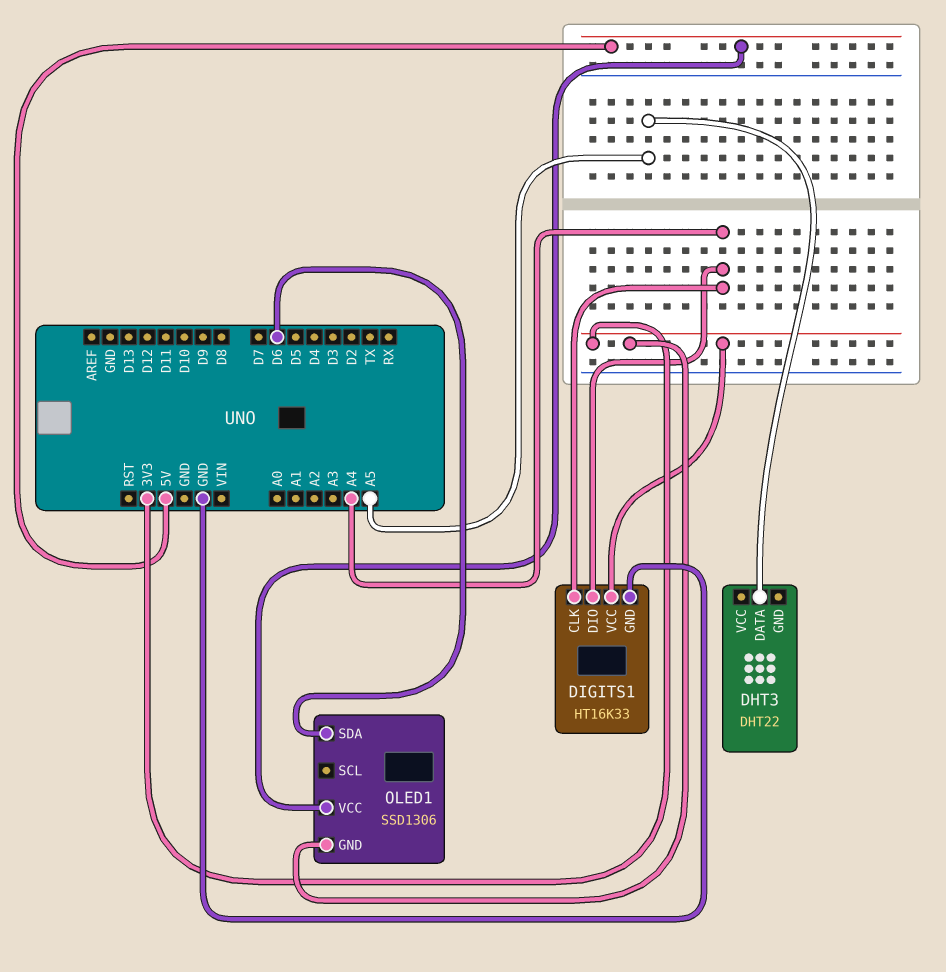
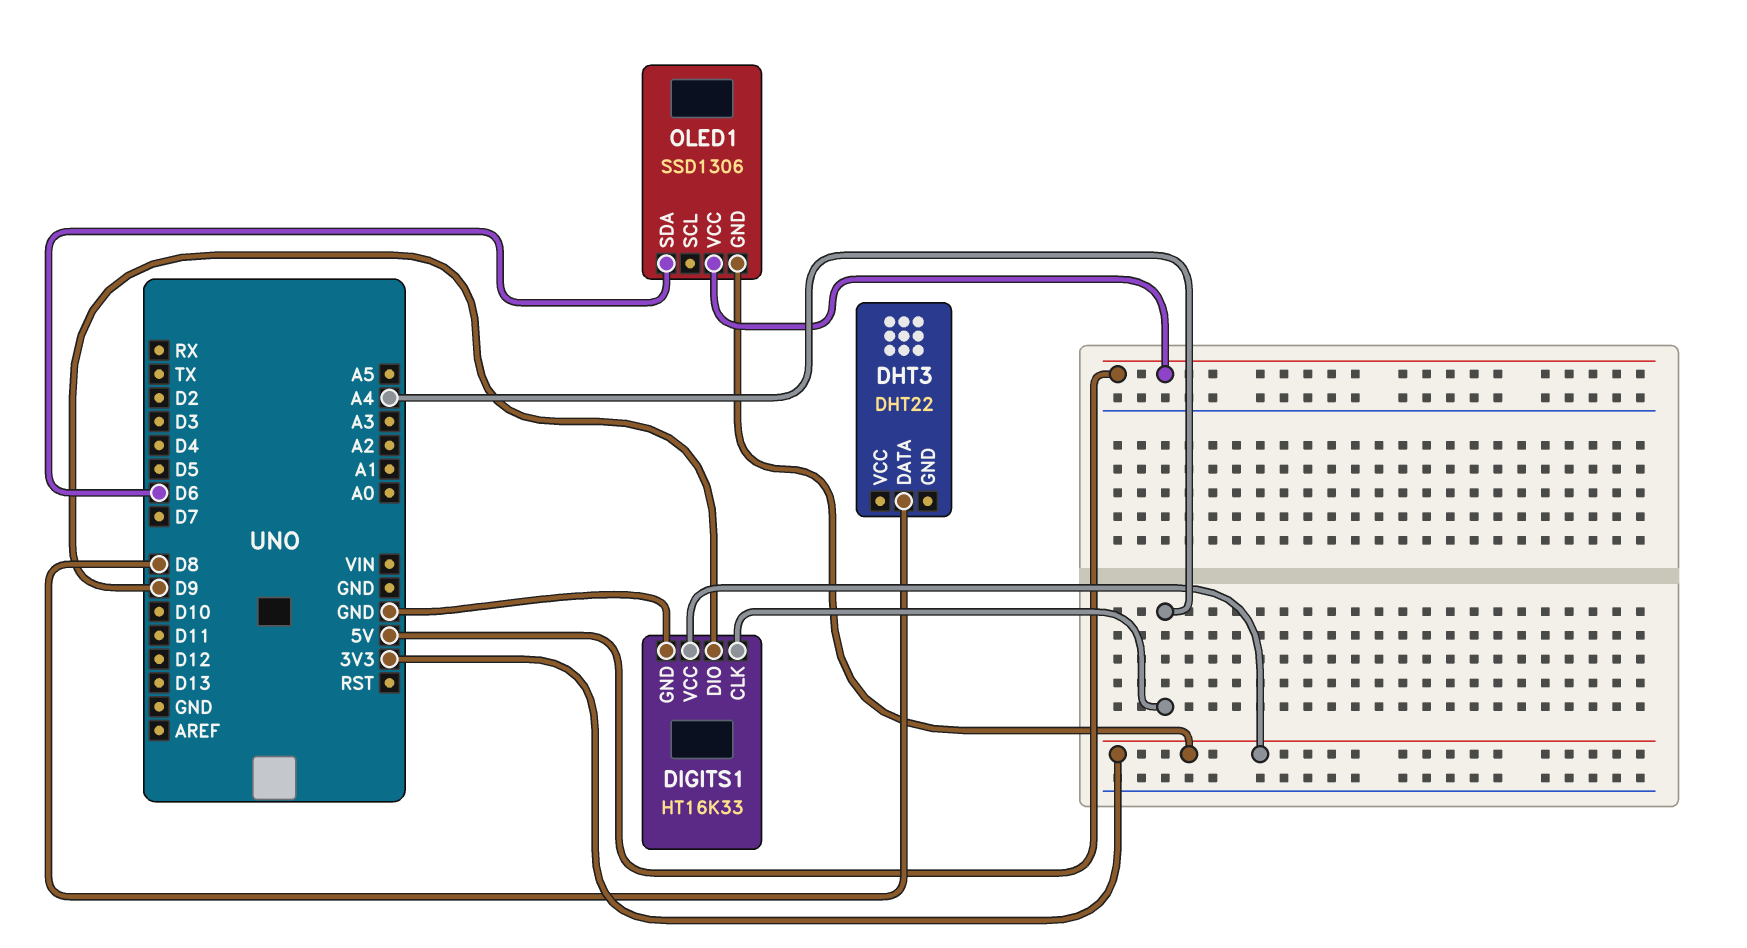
DHT3 pin DATA: A5 -> D8
DIGITS1 pin DIO: A4 -> D9

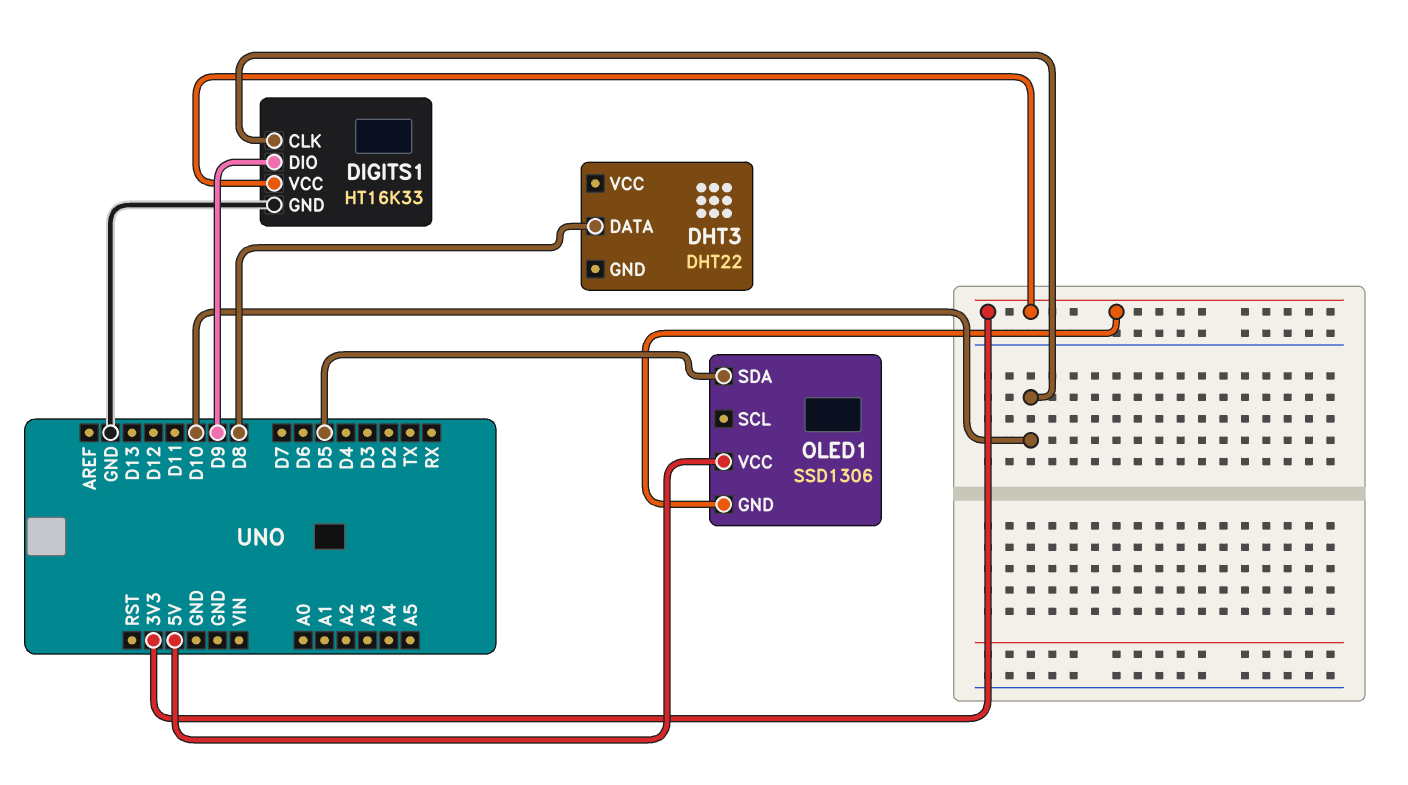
DIGITS1 pin CLK: A4 -> D10
OLED1 pin SDA: D6 -> D5

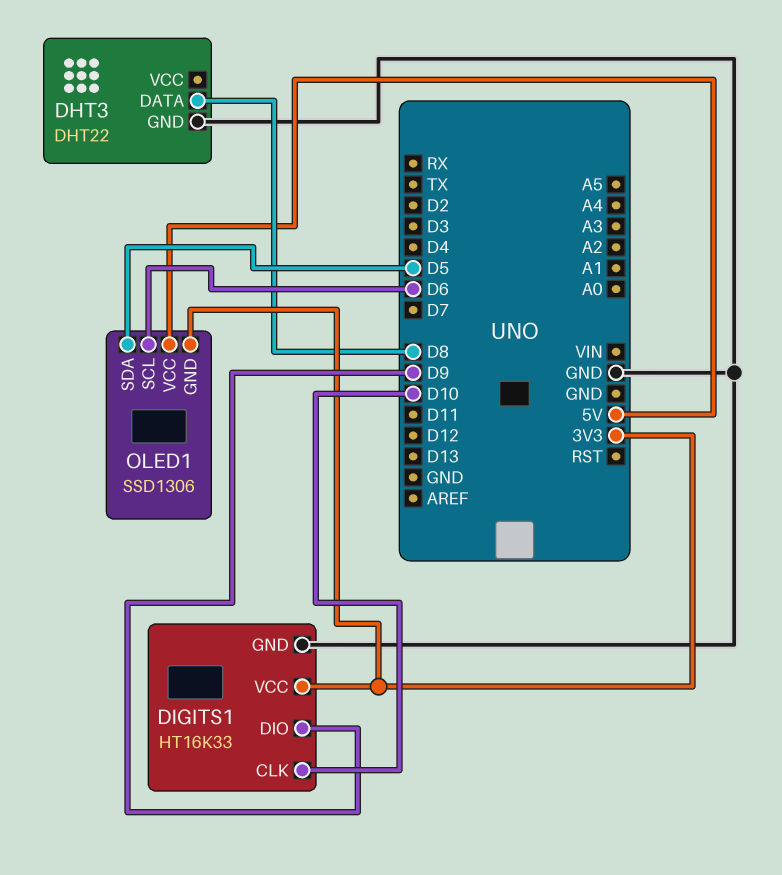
DHT3 pin GND: none -> GND
OLED1 pin SCL: none -> D6

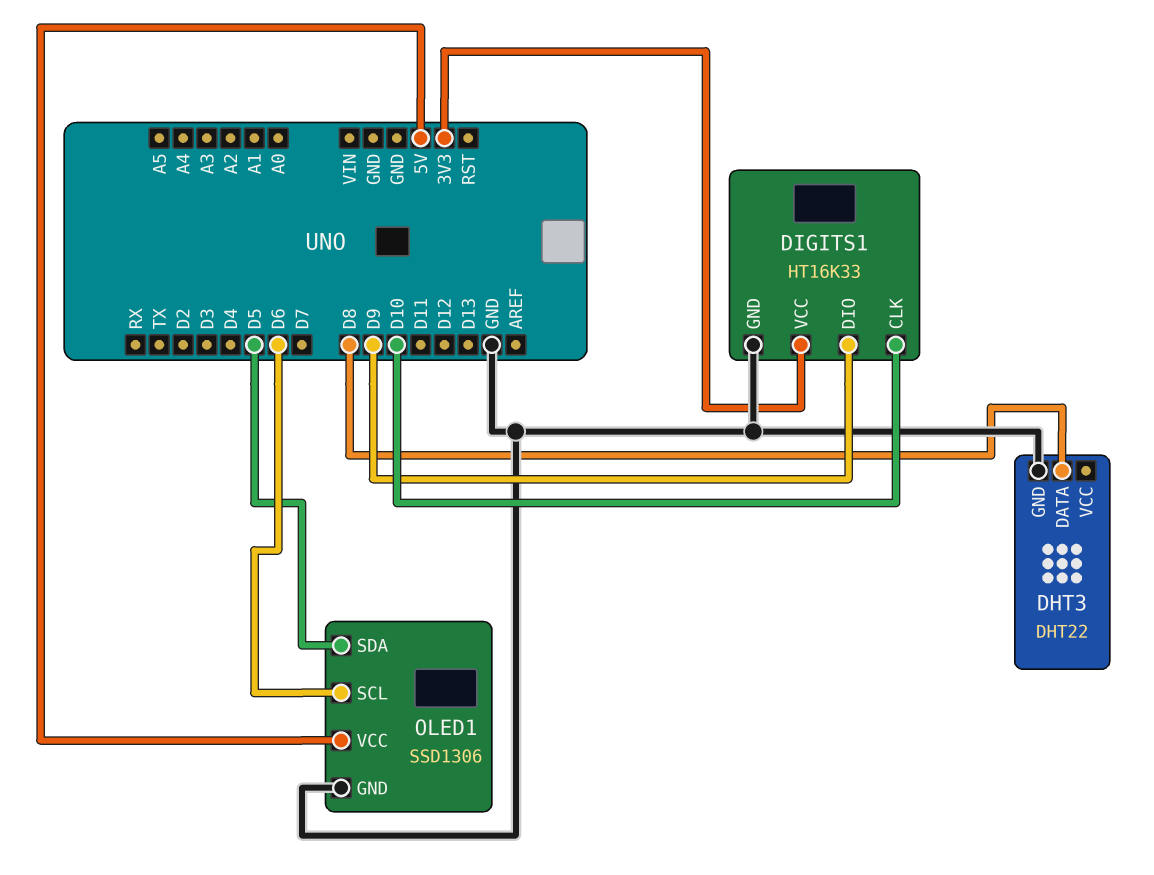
OLED1 pin GND: 3V3 -> GND

